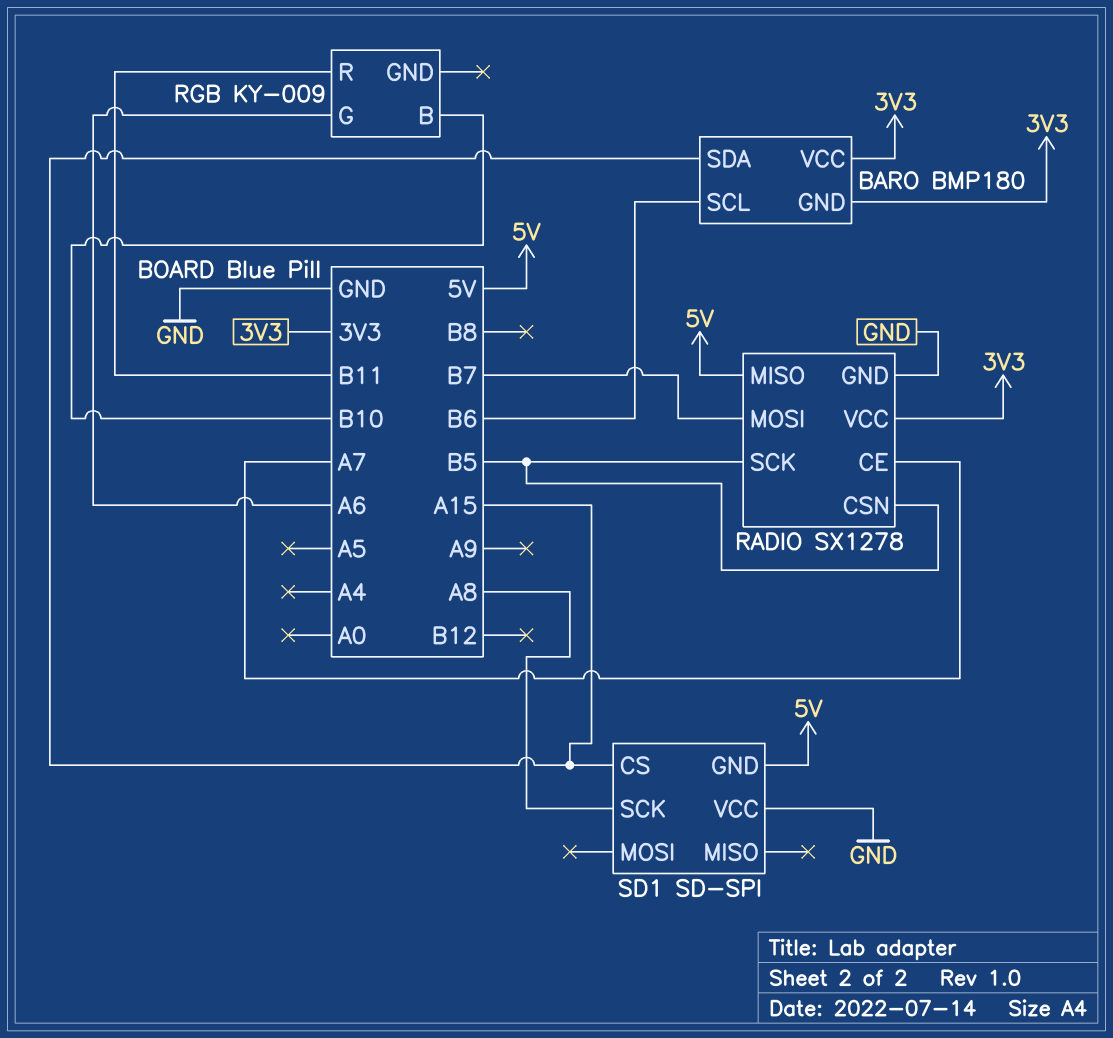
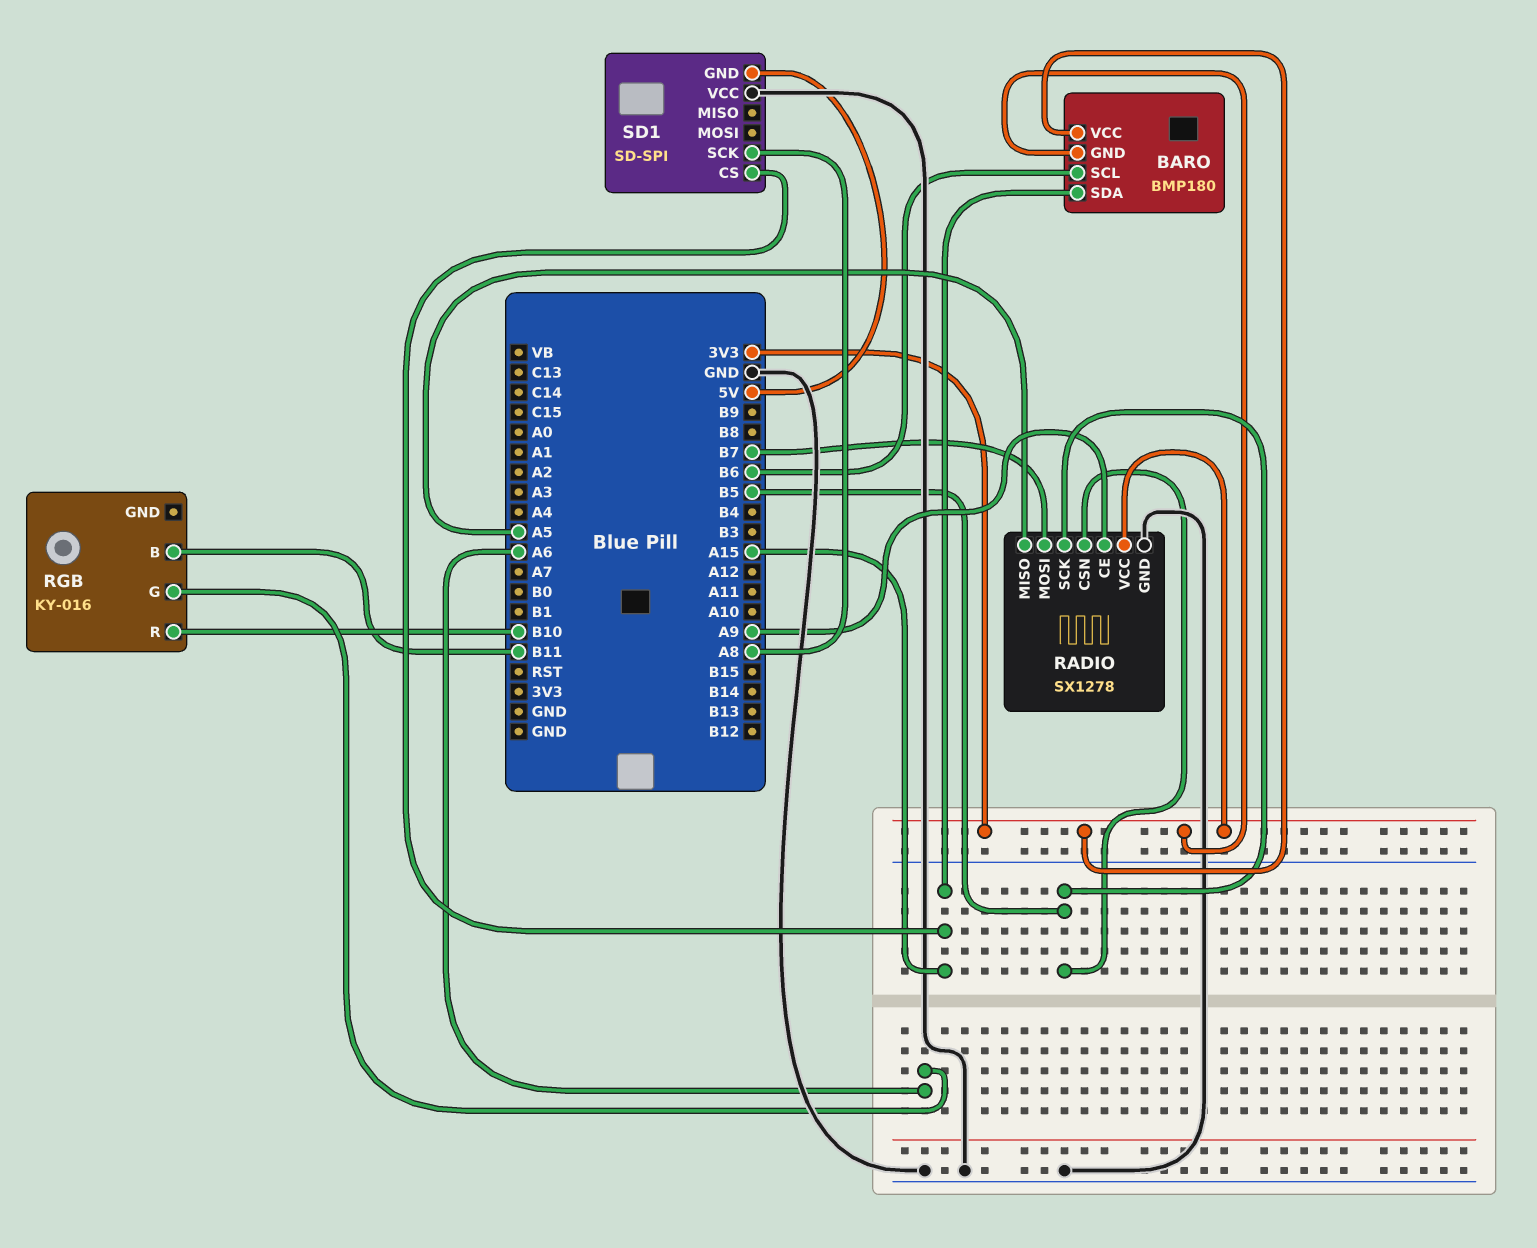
RADIO pin CE: A7 -> A9
RADIO pin MISO: 5V -> A5
RGB: KY-009 -> KY-016
RGB pin B: B10 -> B11
RGB pin R: B11 -> B10

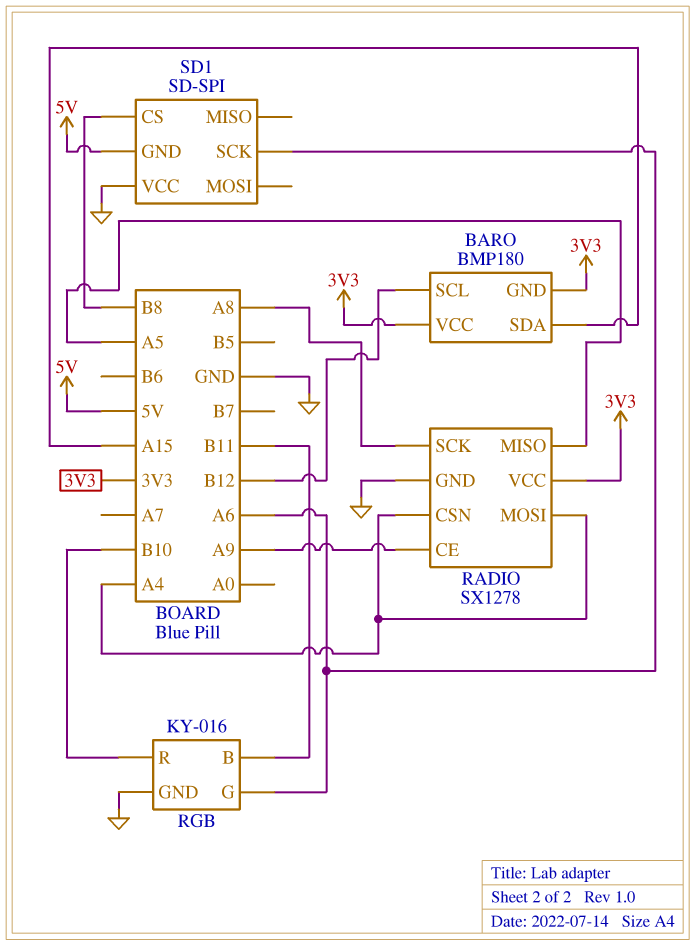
BARO pin SCL: B6 -> B12
RADIO pin CSN: B5 -> A4
RADIO pin MOSI: B7 -> A4
RADIO pin SCK: B5 -> A8
RGB pin GND: none -> GND
SD1 pin CS: A15 -> B8
SD1 pin SCK: A8 -> A6

